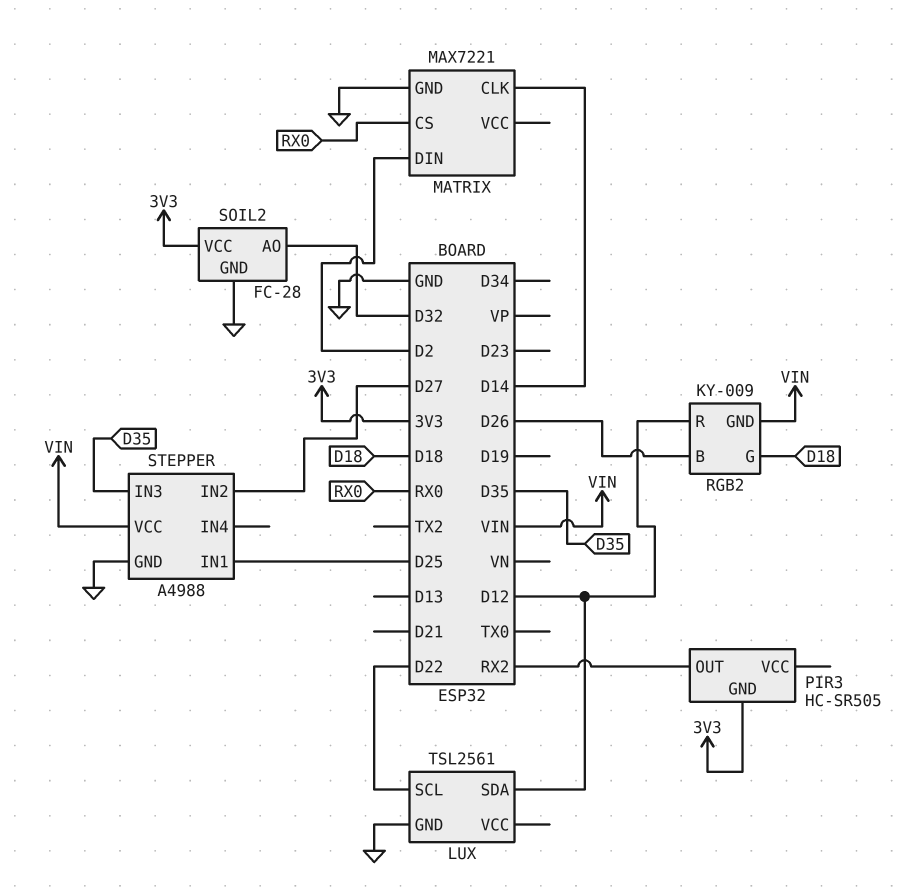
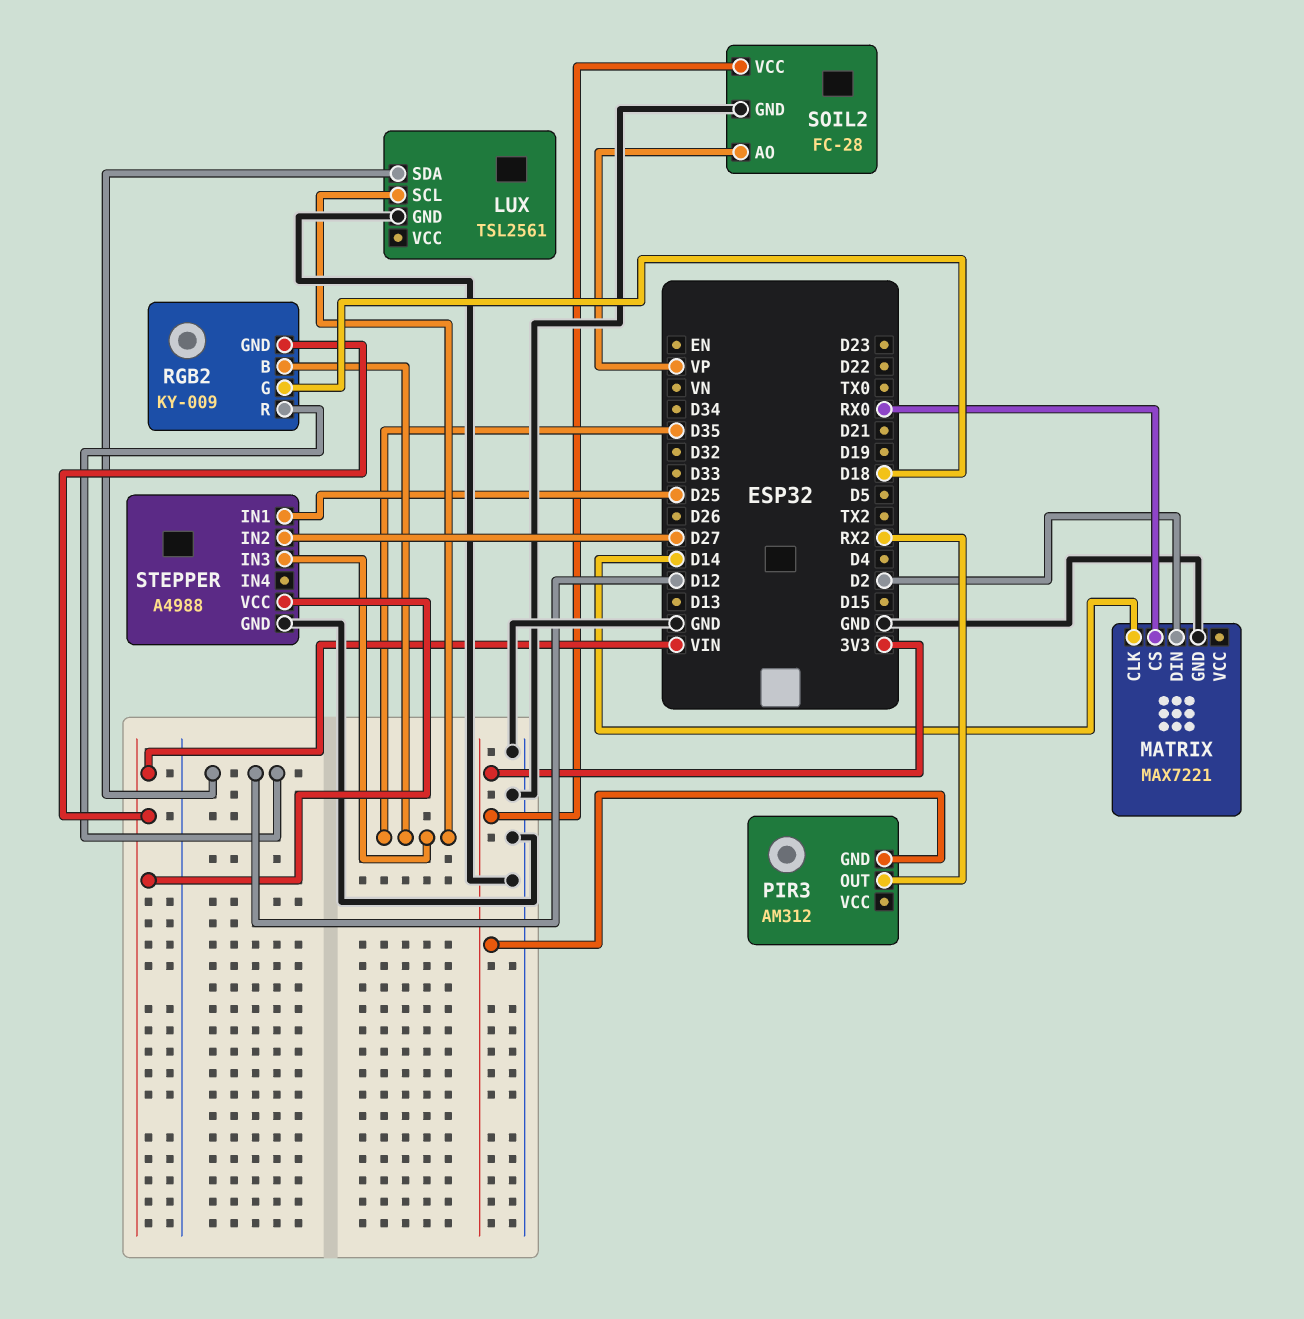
LUX pin SCL: D22 -> D35
PIR3: HC-SR505 -> AM312
RGB2 pin B: D26 -> D35
SOIL2 pin AO: D32 -> VP

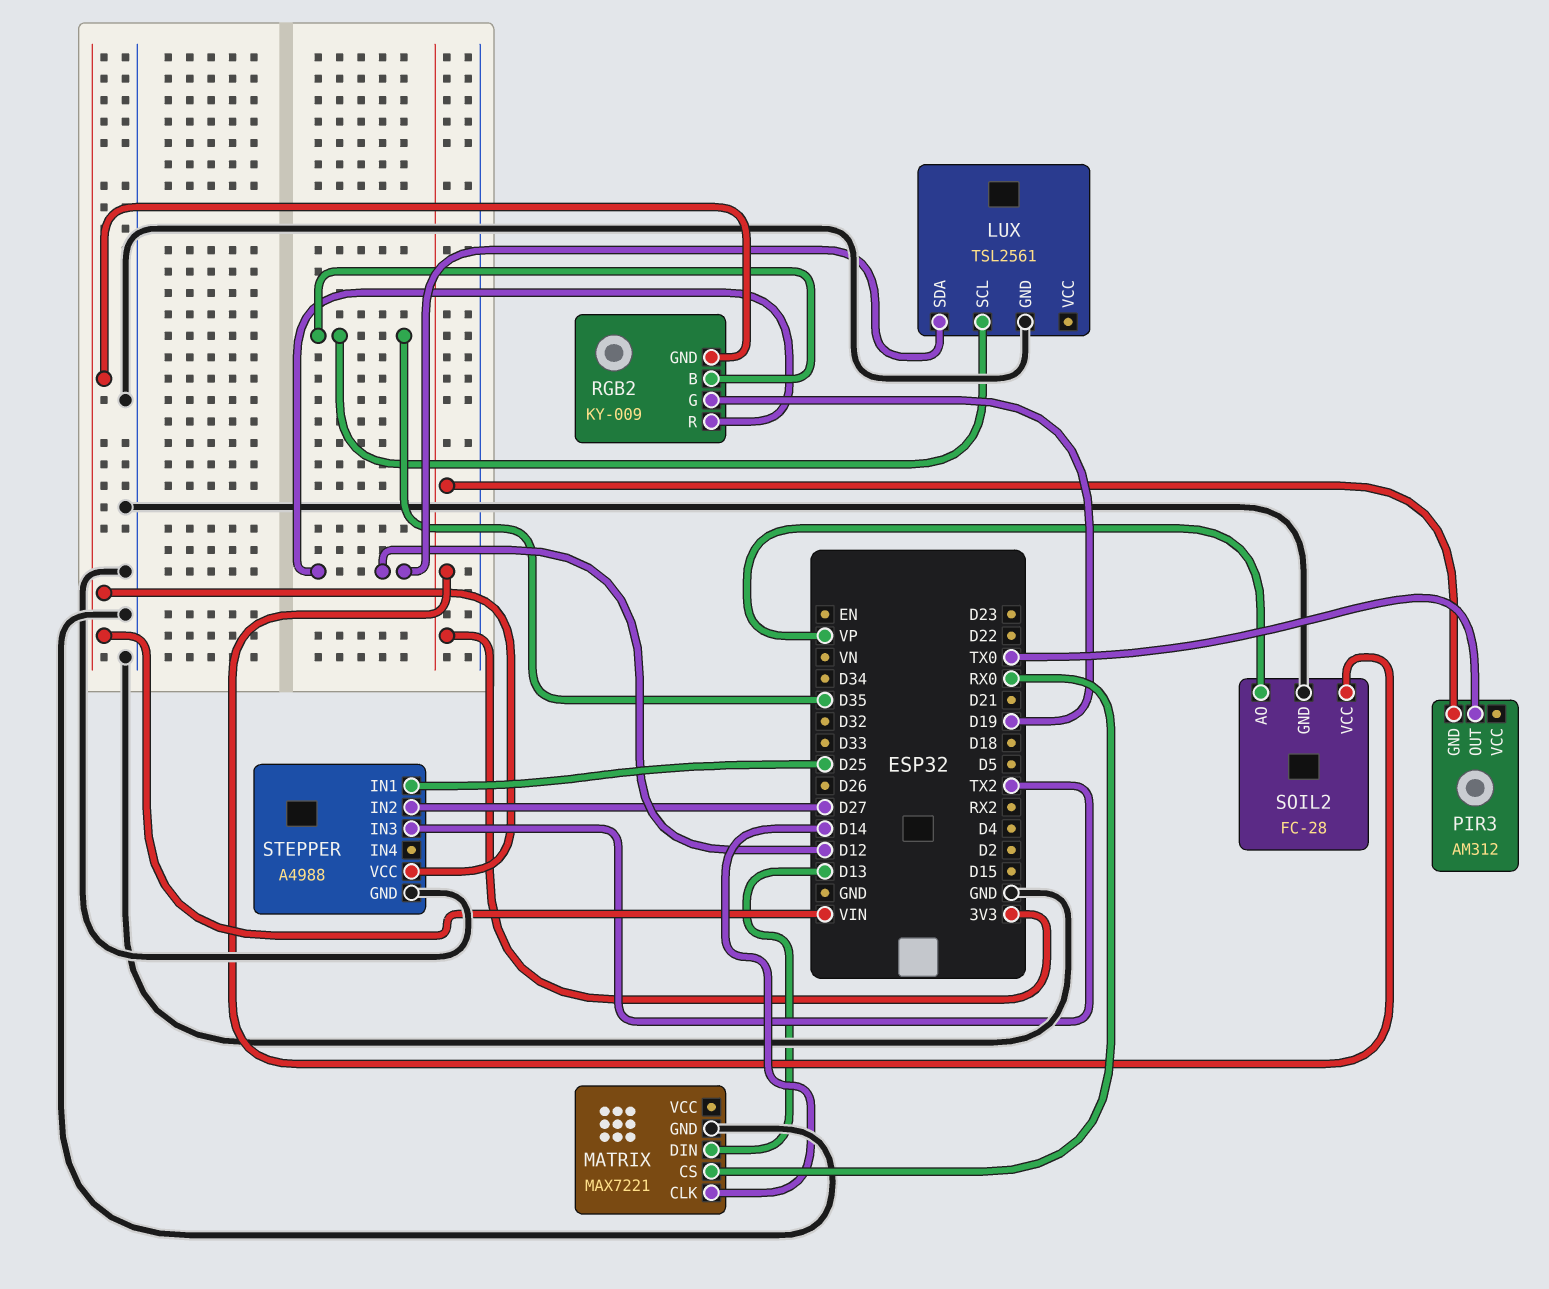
MATRIX pin DIN: D2 -> D13
PIR3 pin OUT: RX2 -> TX0
RGB2 pin G: D18 -> D19
STEPPER pin IN3: D35 -> TX2

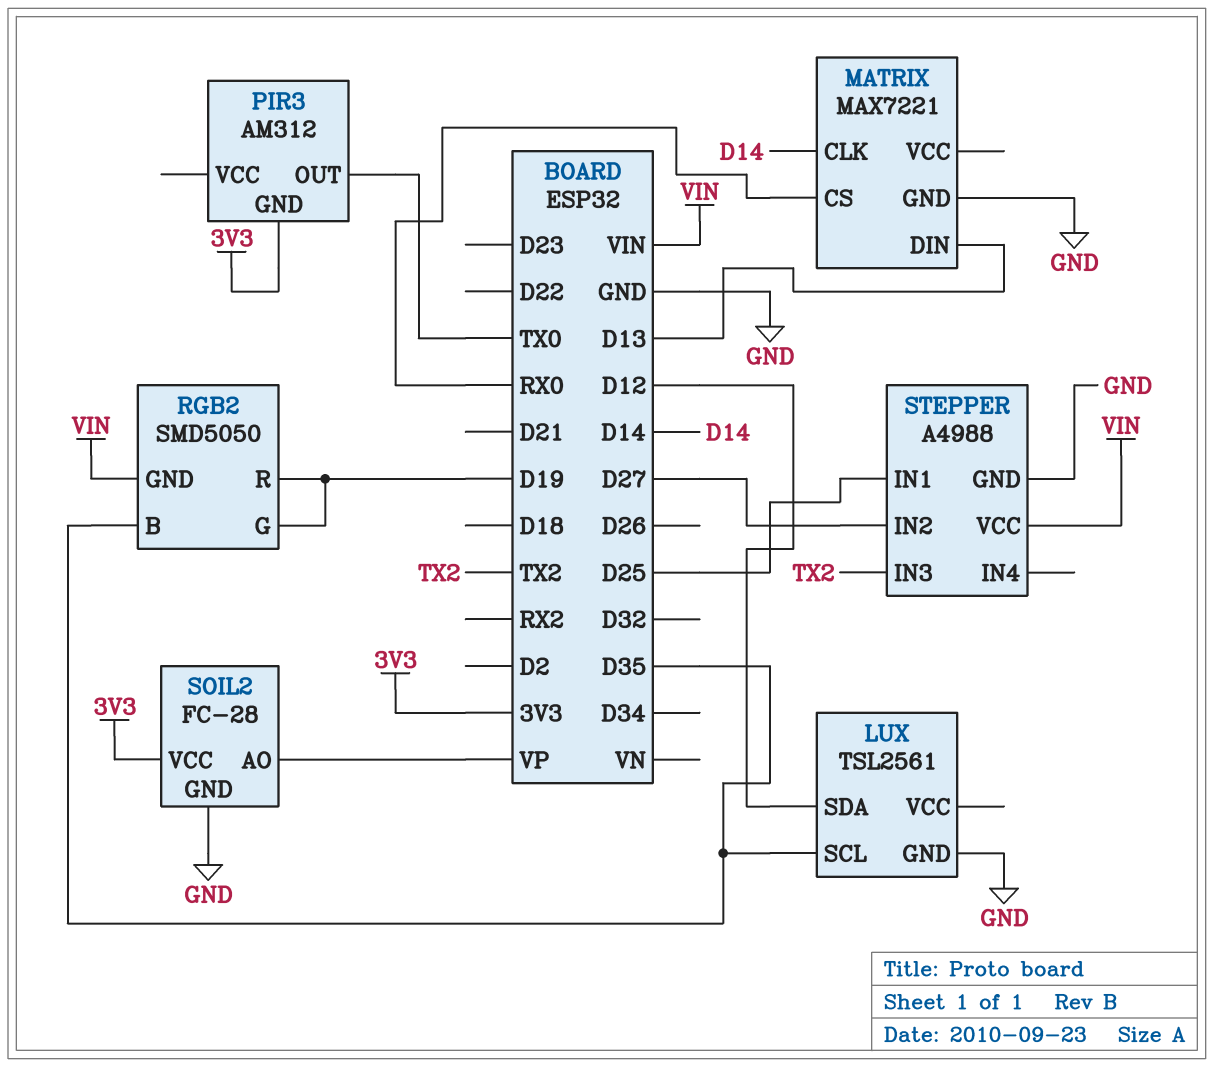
RGB2: KY-009 -> SMD5050
RGB2 pin R: D12 -> D19

